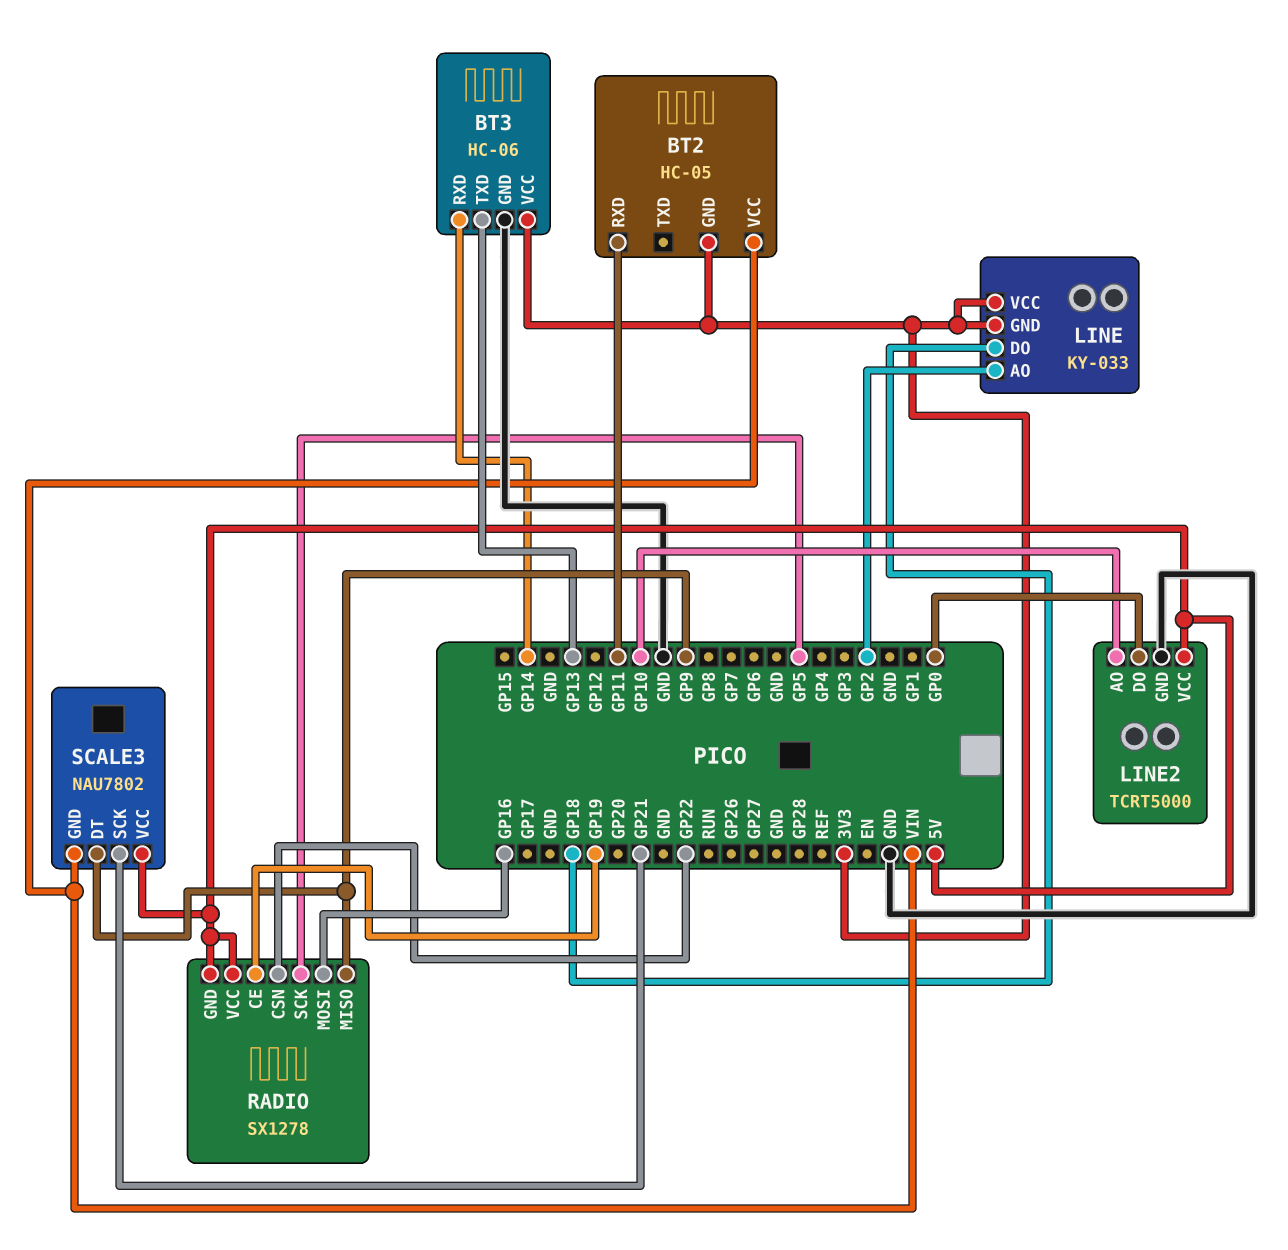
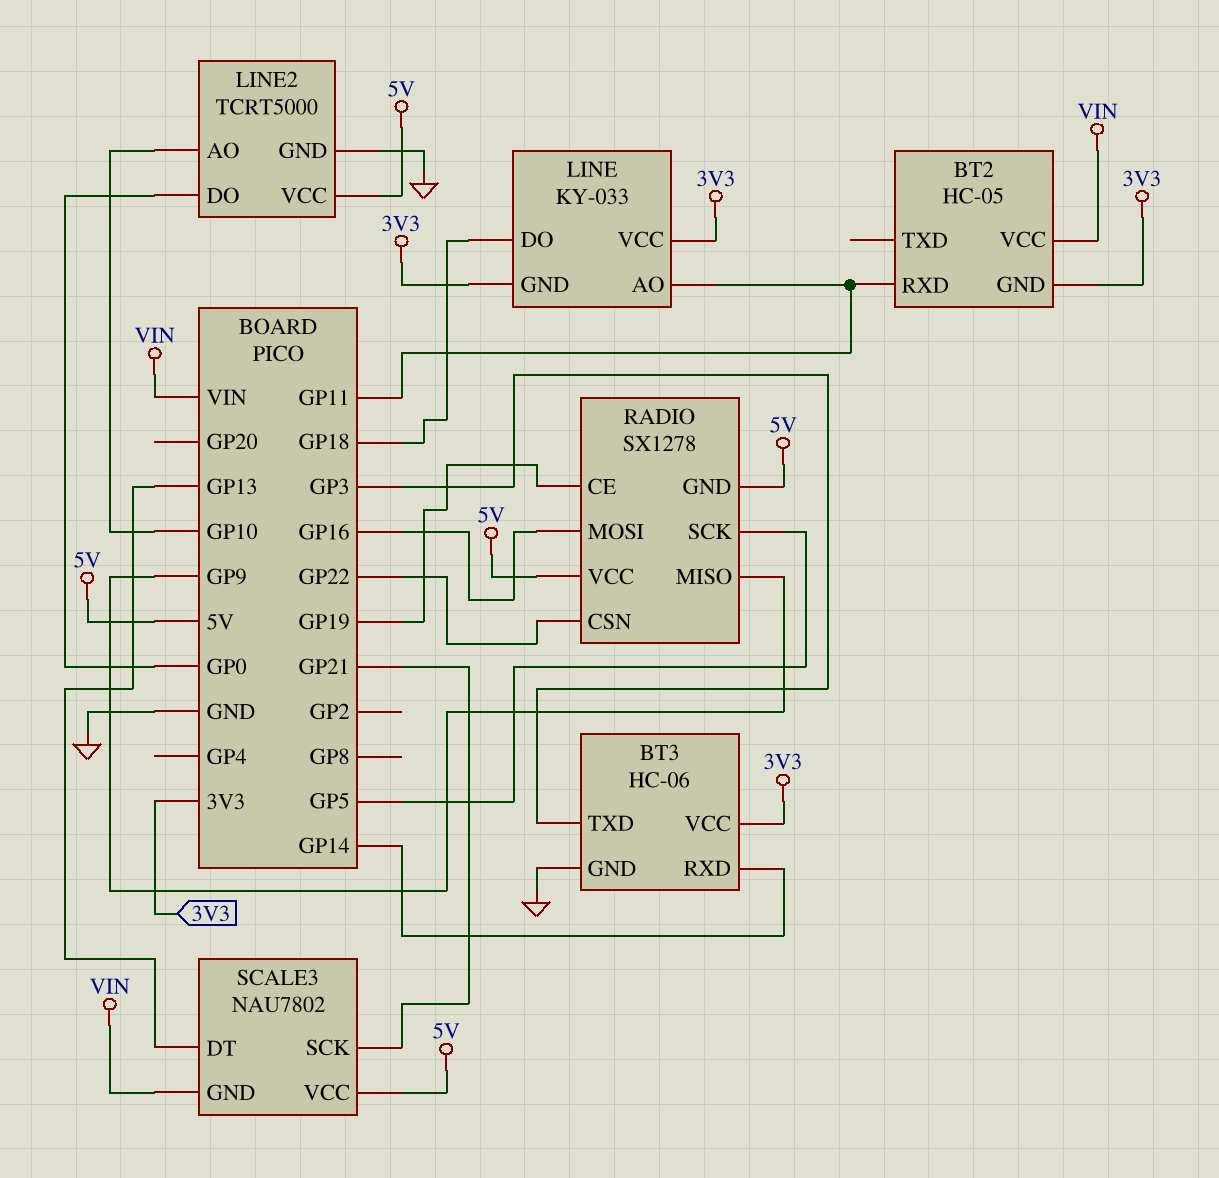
BT3 pin TXD: GP13 -> GP3
LINE pin AO: GP2 -> GP11
SCALE3 pin DT: GP9 -> GP13

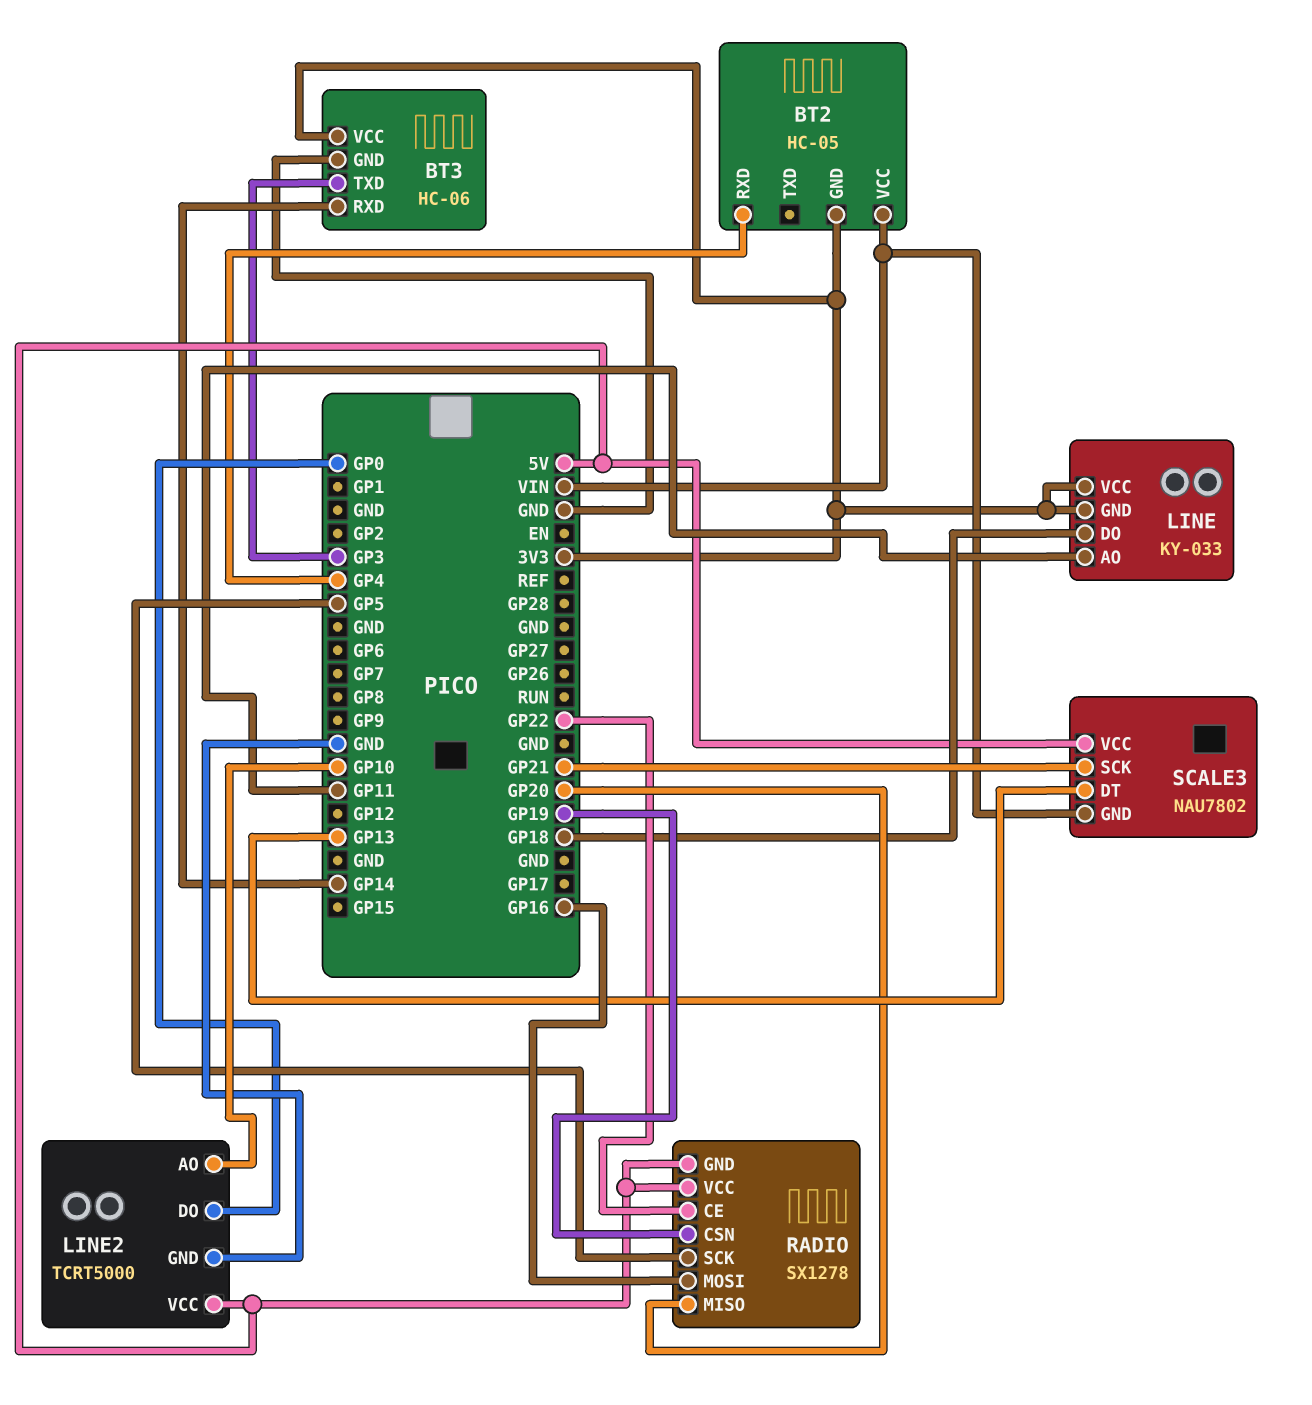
BT2 pin RXD: GP11 -> GP4
RADIO pin CE: GP19 -> GP22
RADIO pin CSN: GP22 -> GP19
RADIO pin MISO: GP9 -> GP20

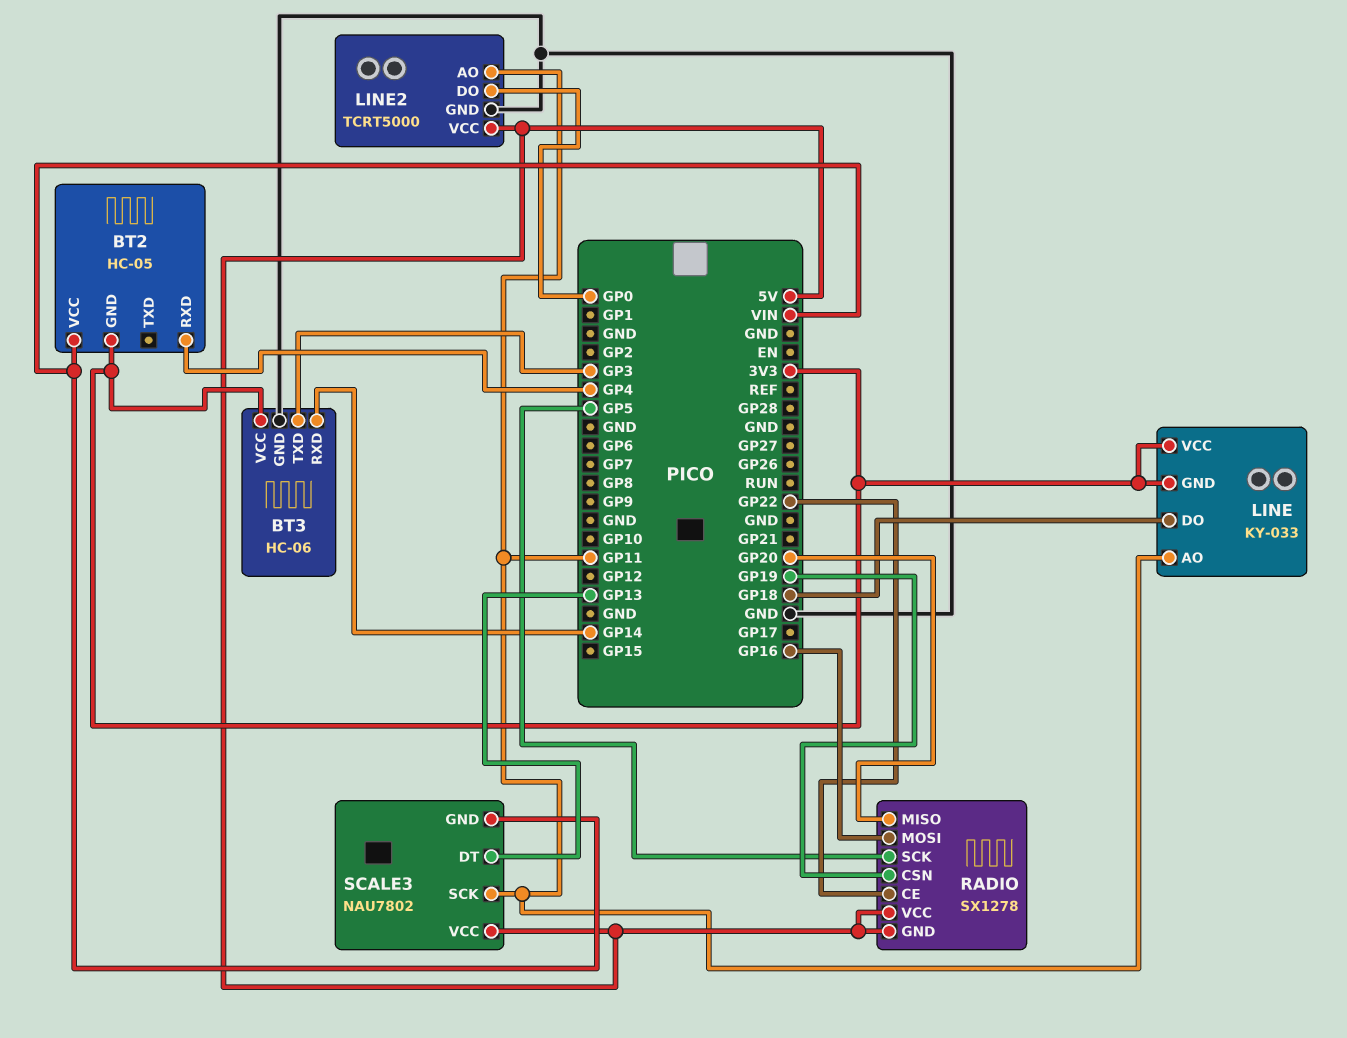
LINE2 pin AO: GP10 -> GP11
SCALE3 pin SCK: GP21 -> GP11

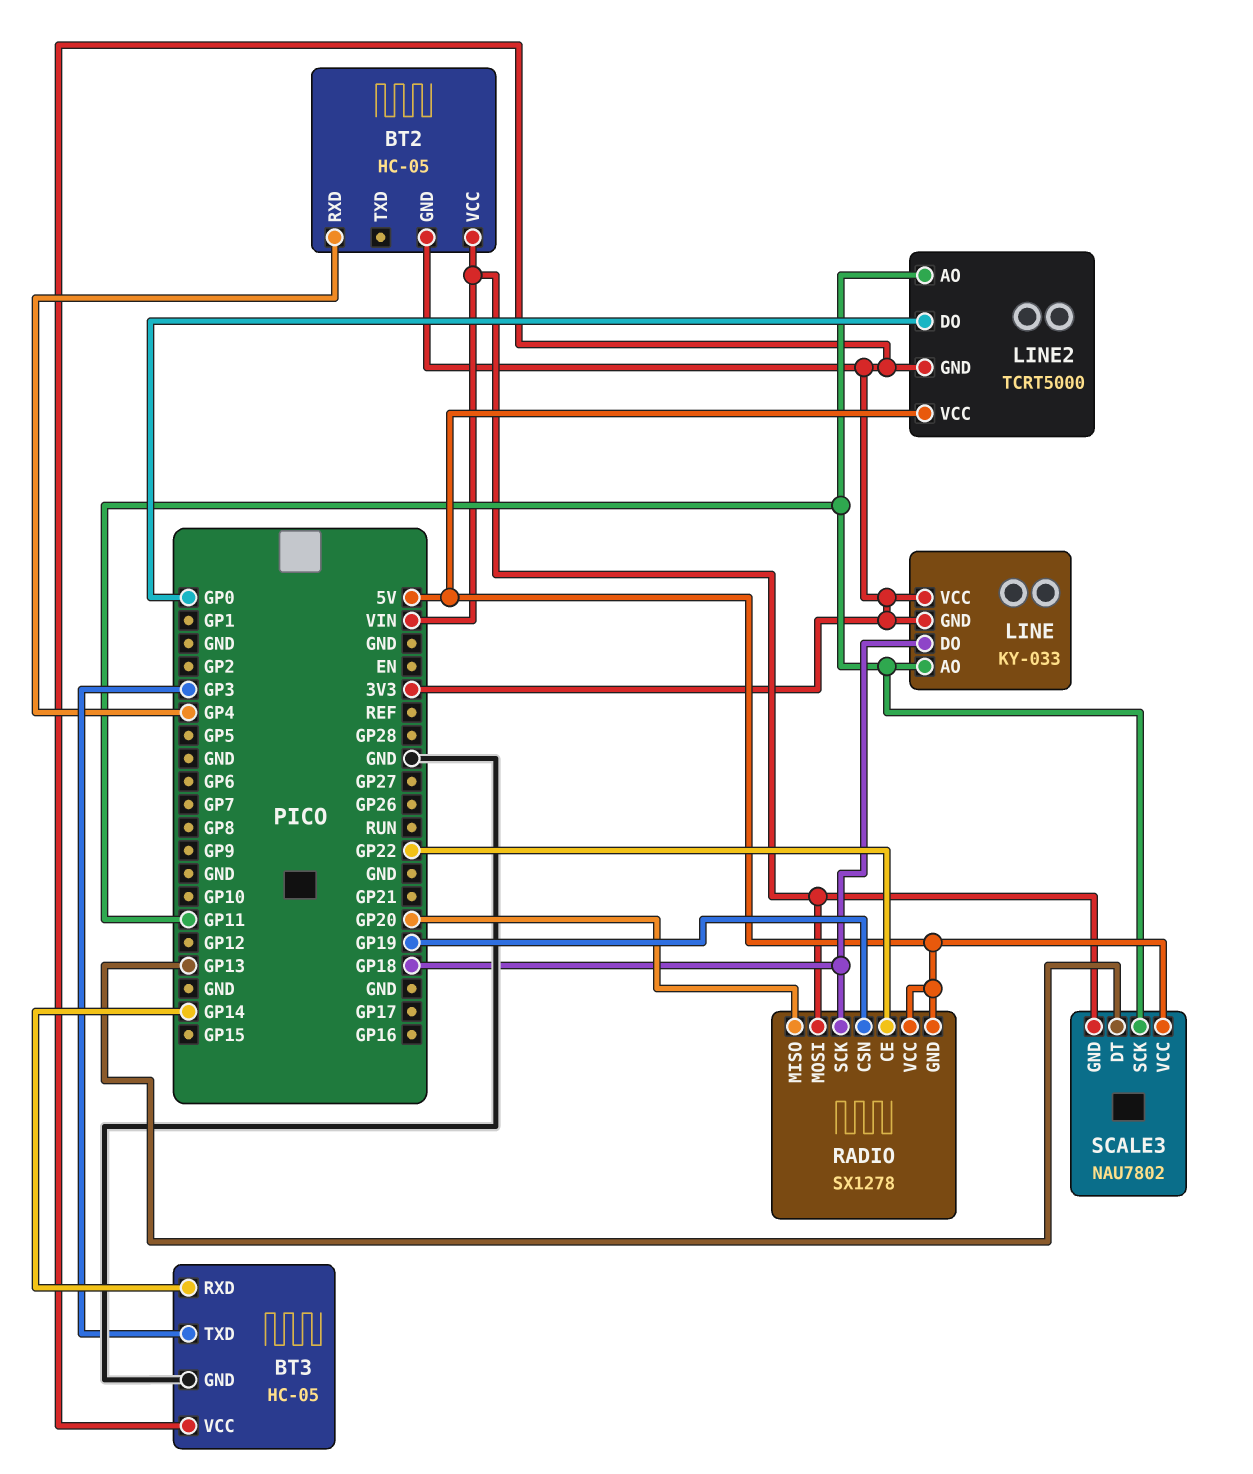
BT3: HC-06 -> HC-05
LINE2 pin GND: GND -> 3V3
RADIO pin MOSI: GP16 -> VIN
RADIO pin SCK: GP5 -> GP18

